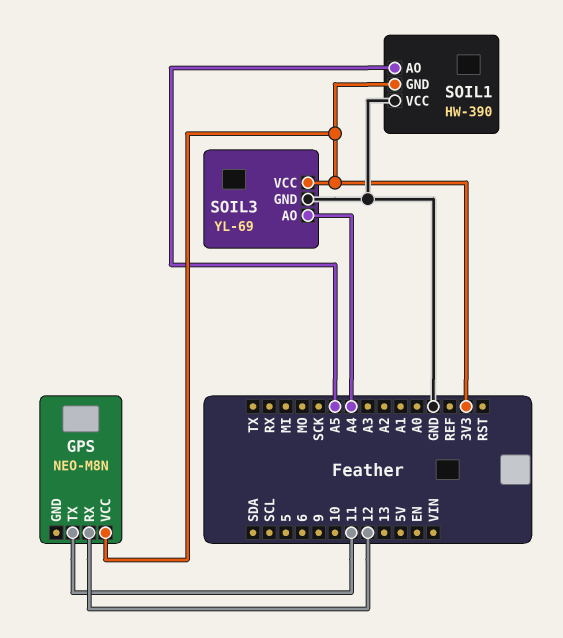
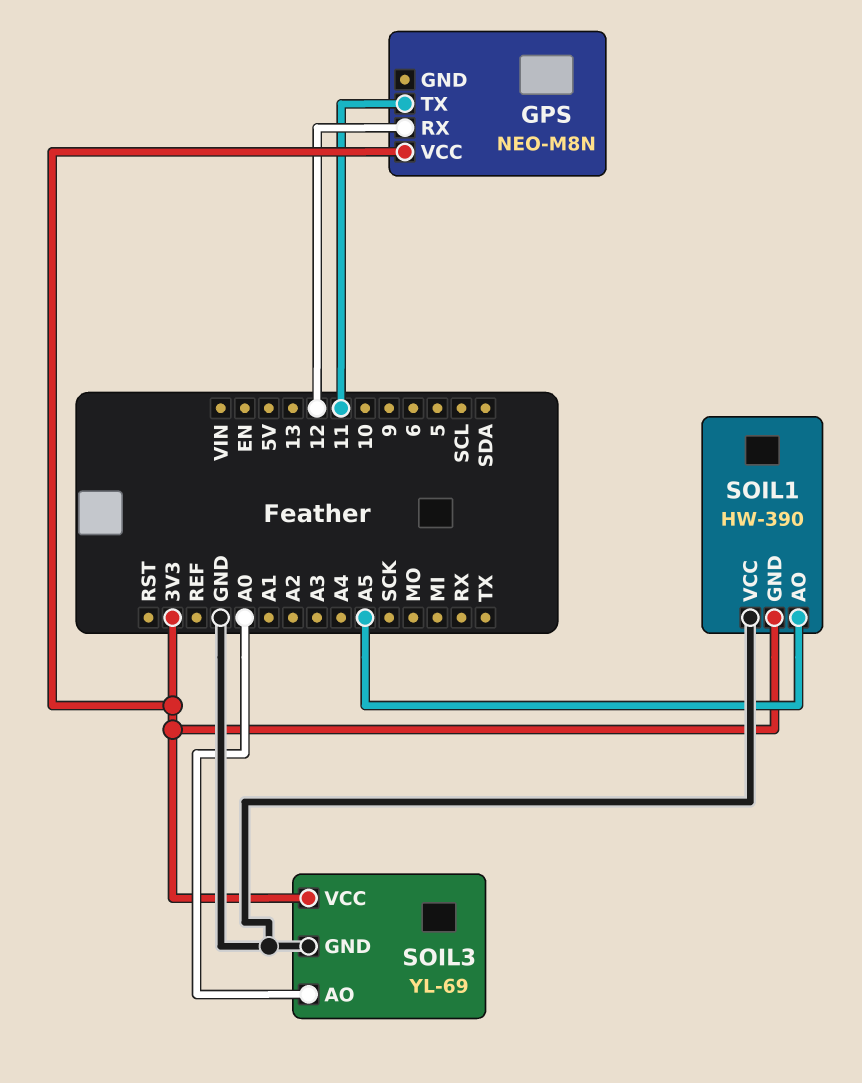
SOIL3 pin AO: A4 -> A0

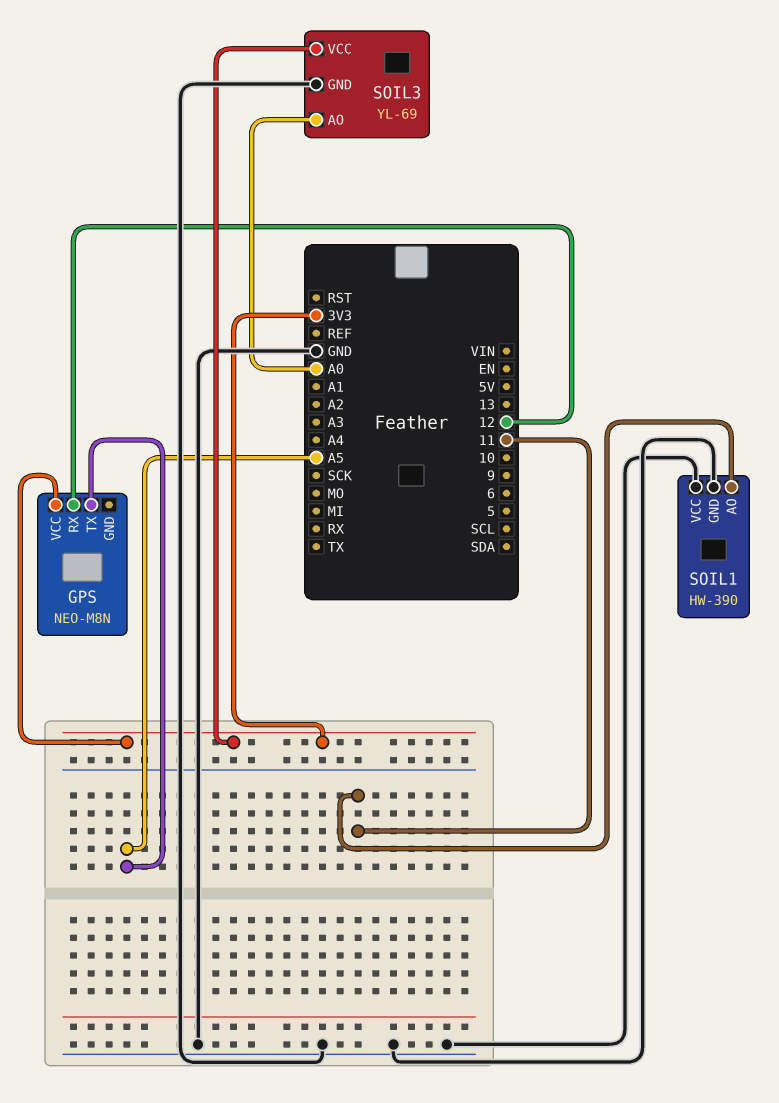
GPS pin TX: 11 -> A5
SOIL1 pin AO: A5 -> 11
SOIL1 pin GND: 3V3 -> GND

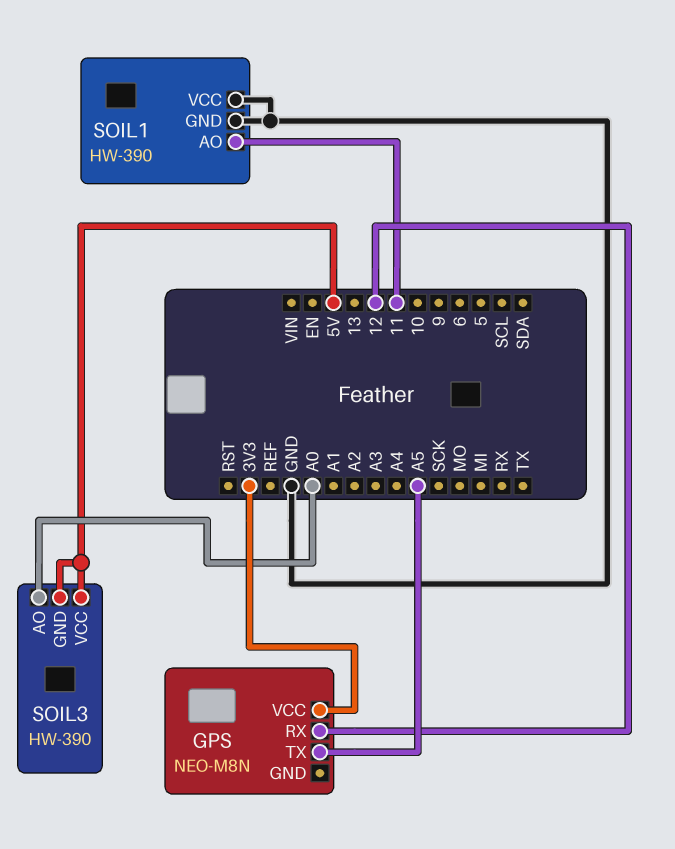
SOIL3: YL-69 -> HW-390
SOIL3 pin GND: GND -> 5V
SOIL3 pin VCC: 3V3 -> 5V

